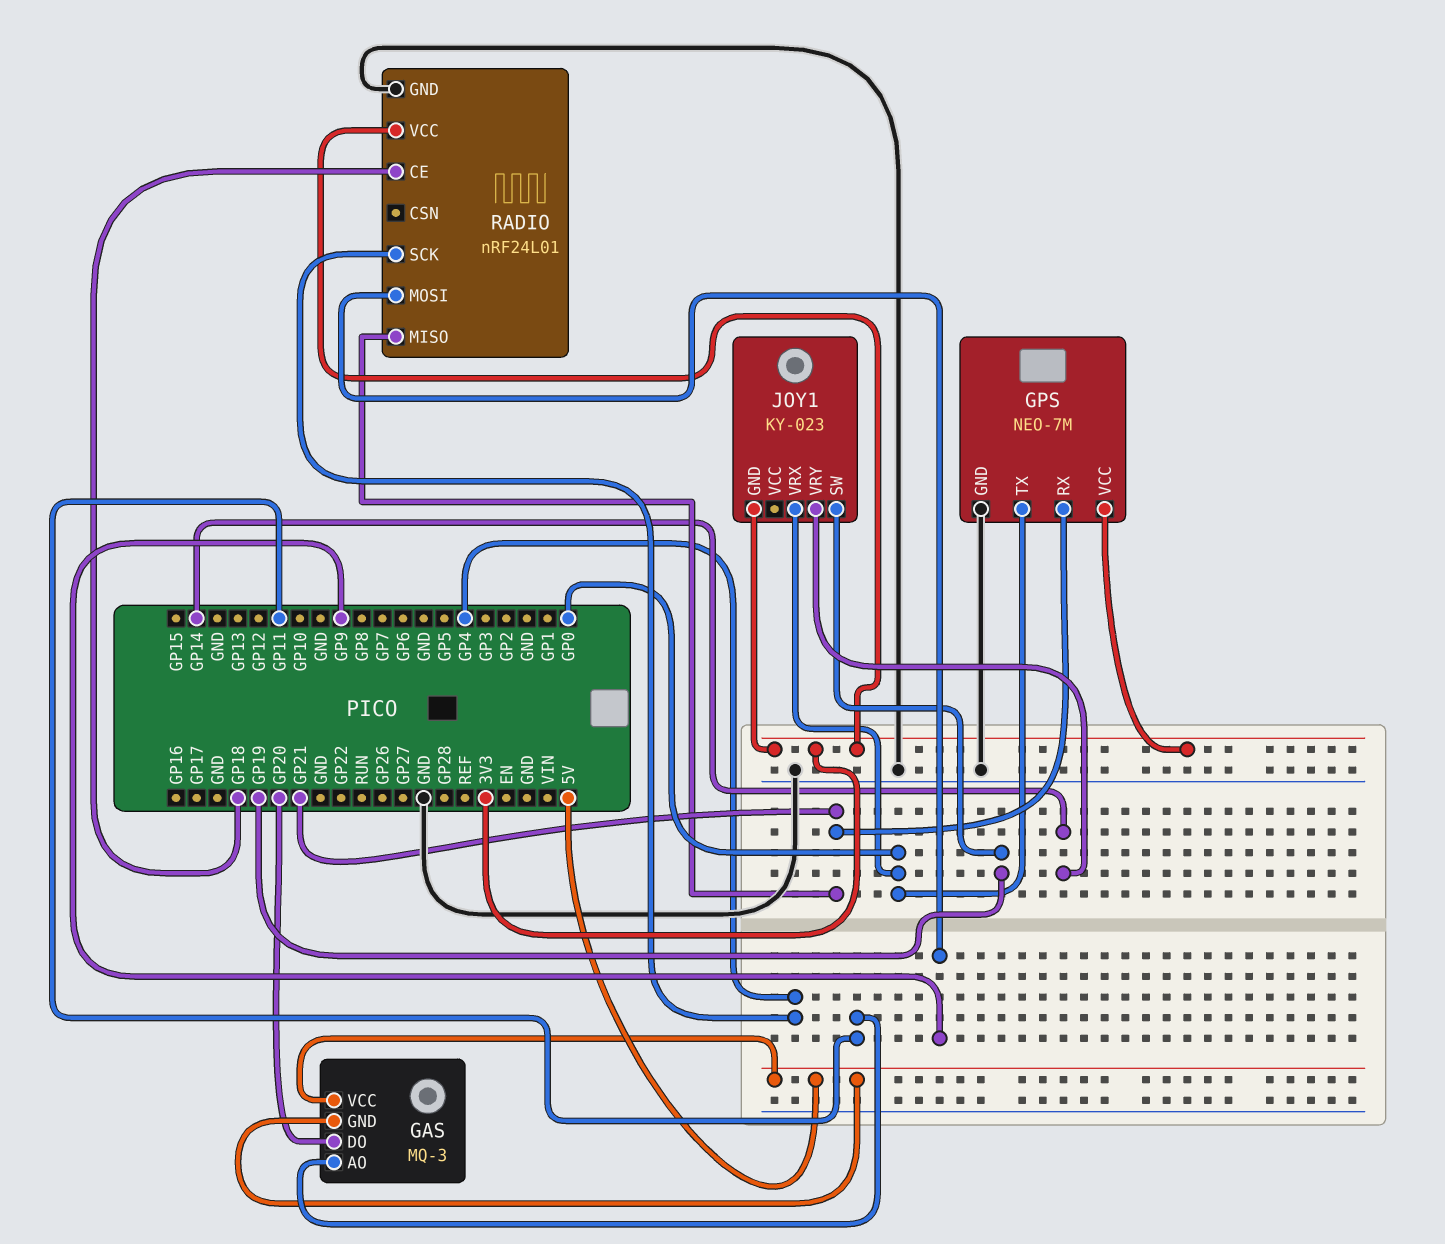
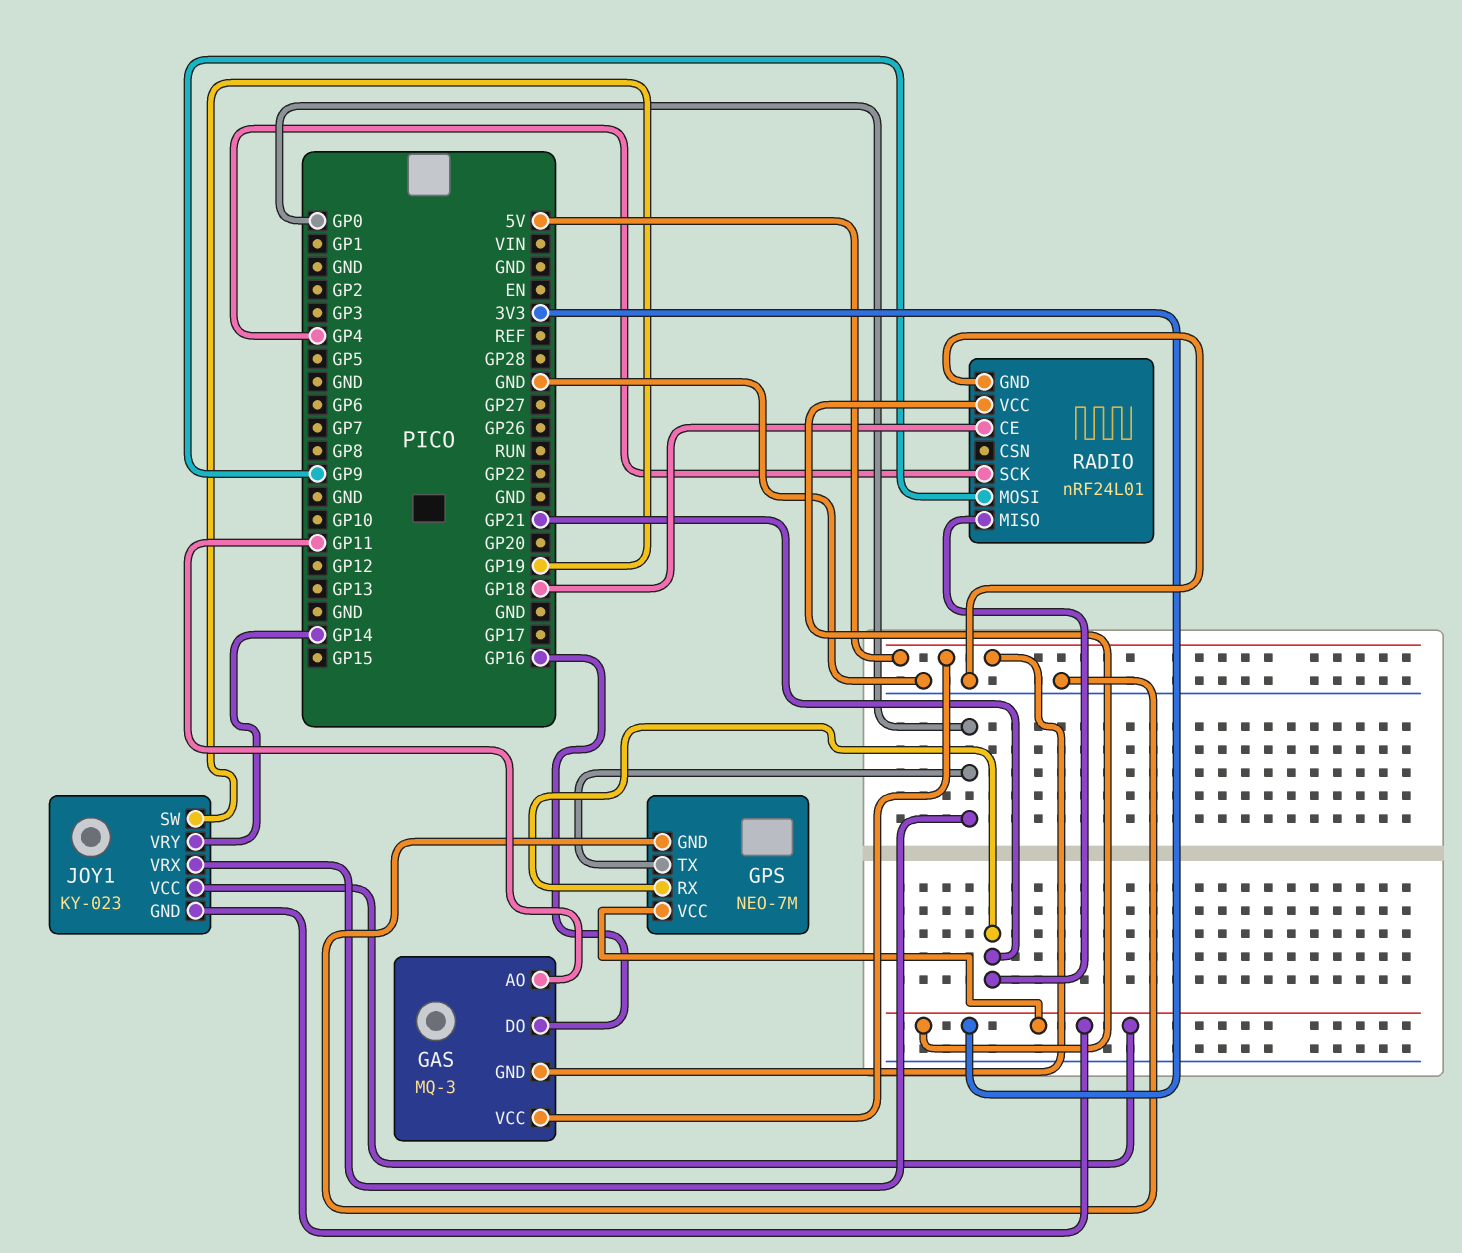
GAS pin DO: GP20 -> GP16
JOY1 pin VCC: none -> 3V3

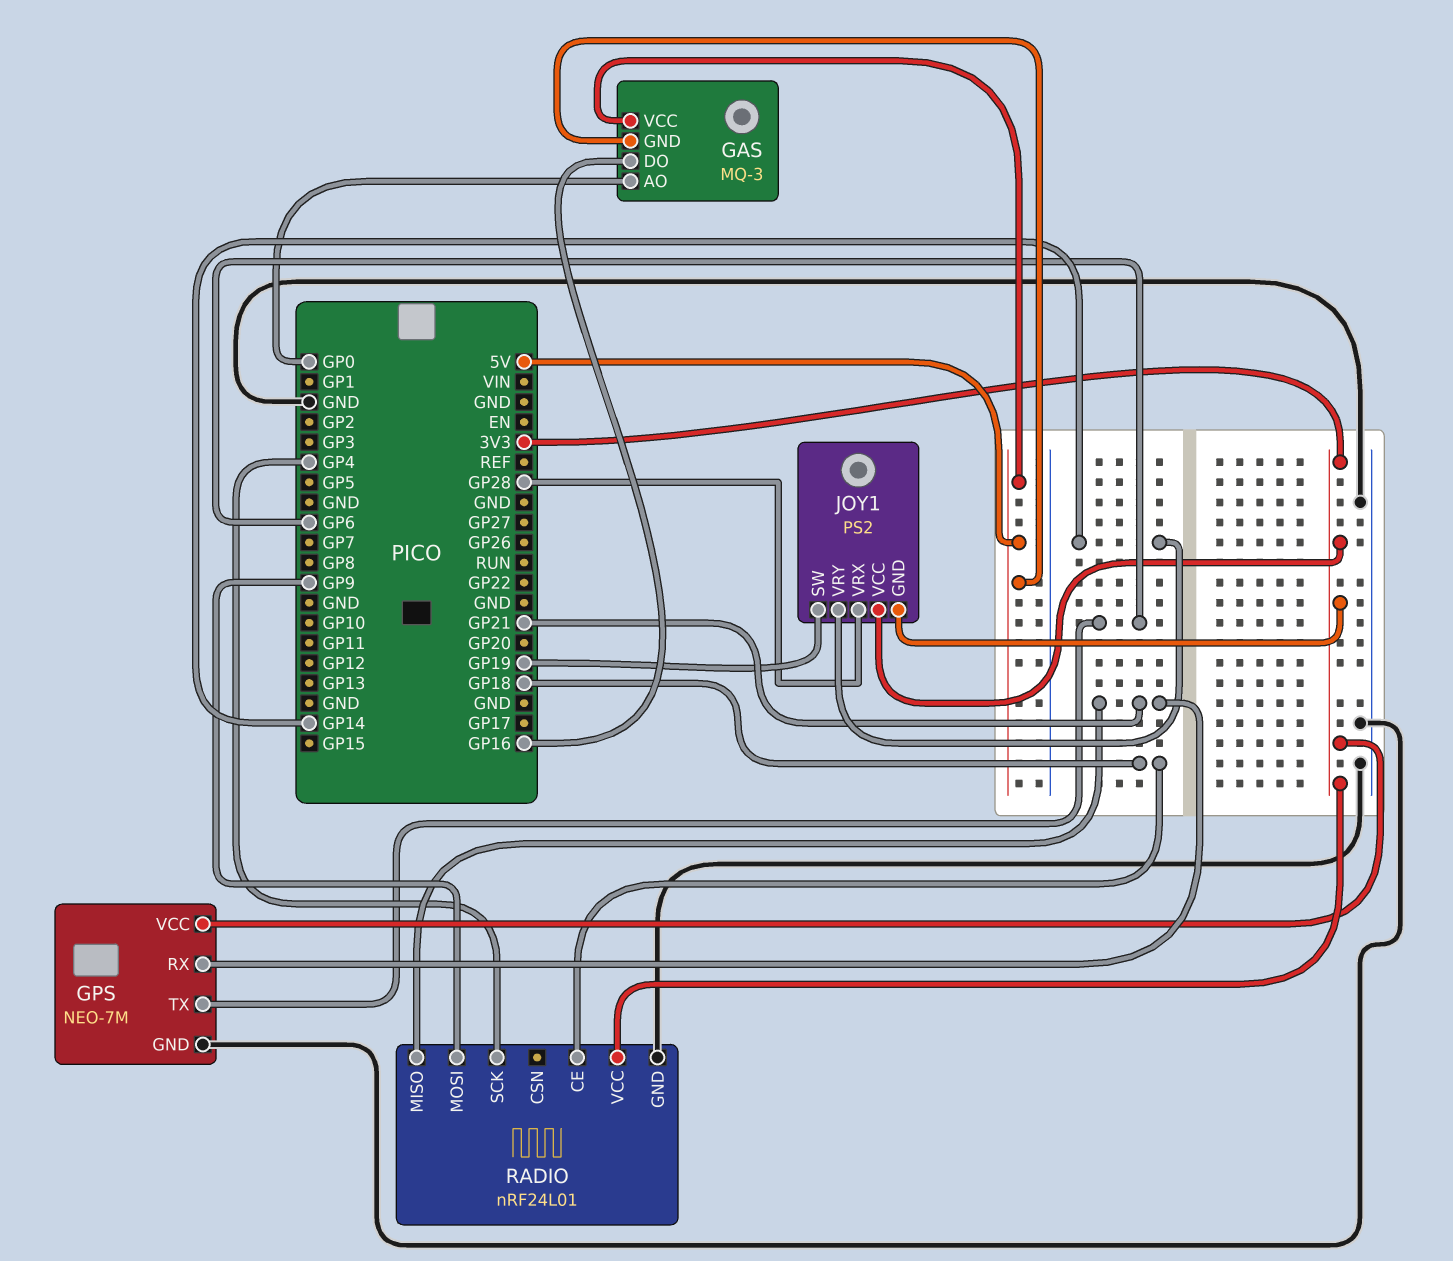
GAS pin AO: GP11 -> GP0
GPS pin TX: GP0 -> GP6
JOY1: KY-023 -> PS2
JOY1 pin VRX: GP0 -> GP28

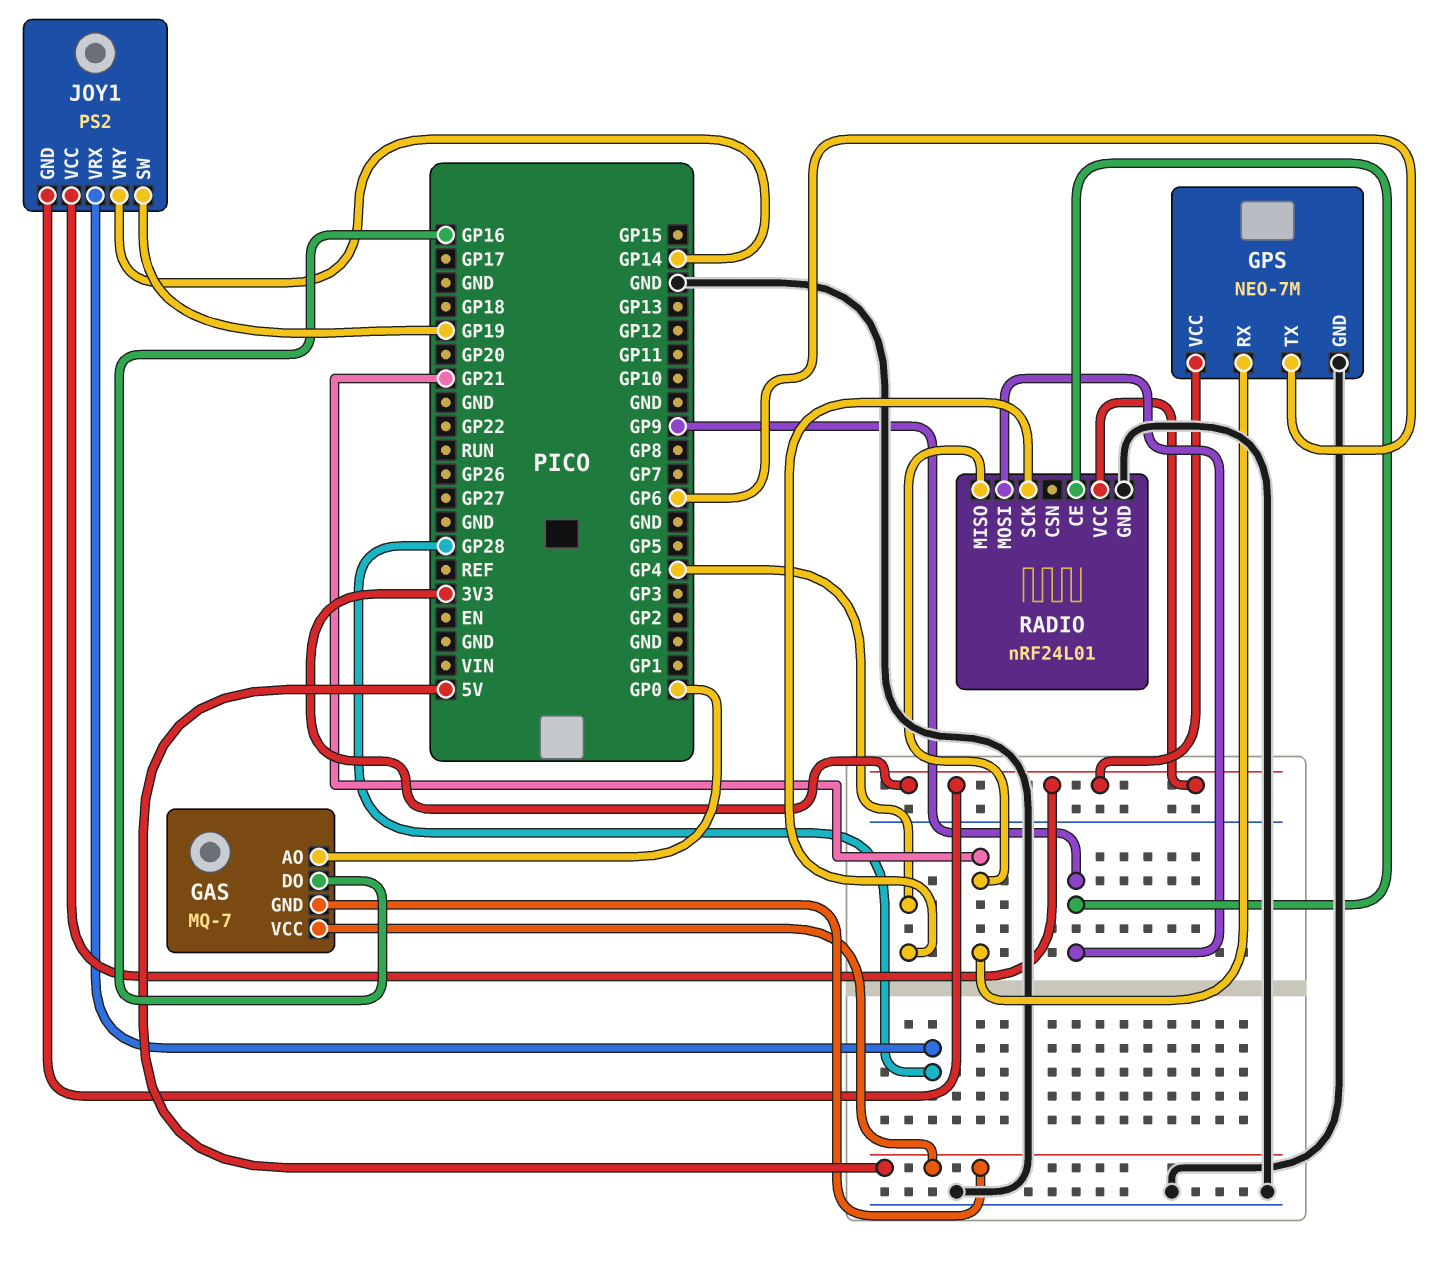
GAS: MQ-3 -> MQ-7
RADIO pin CE: GP18 -> GP9

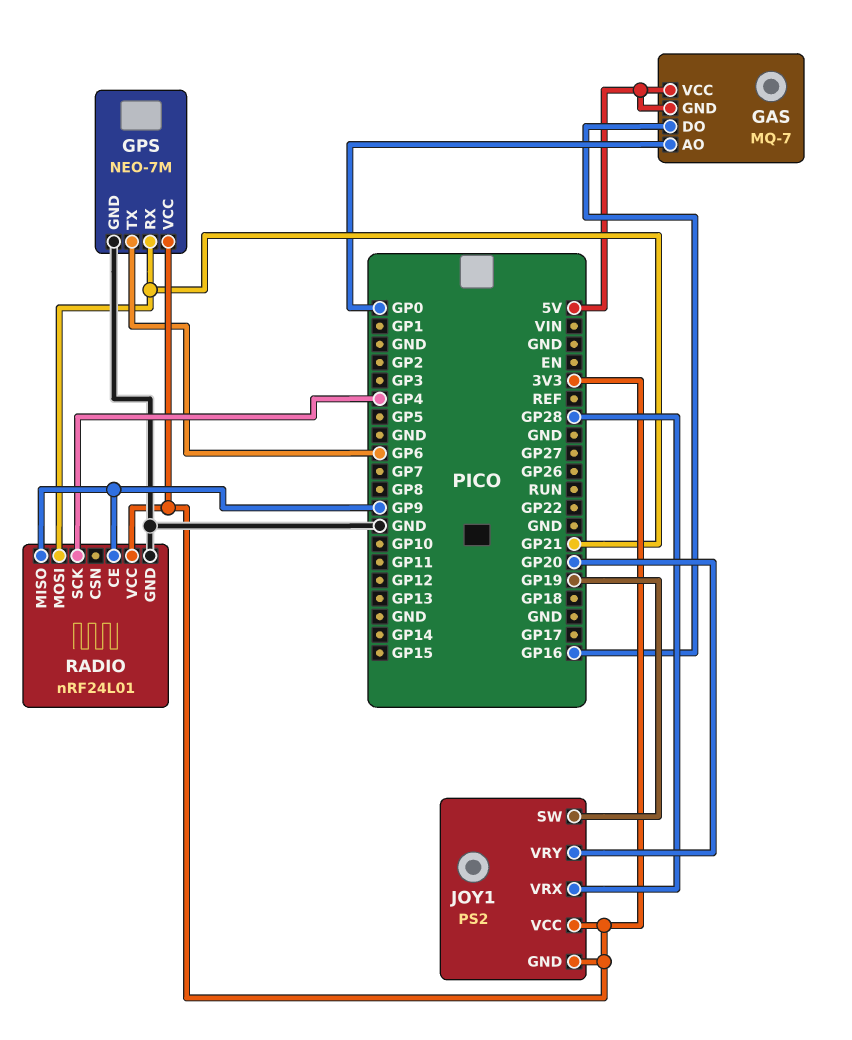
JOY1 pin VRY: GP14 -> GP20
RADIO pin MISO: GP21 -> GP9
RADIO pin MOSI: GP9 -> GP21

